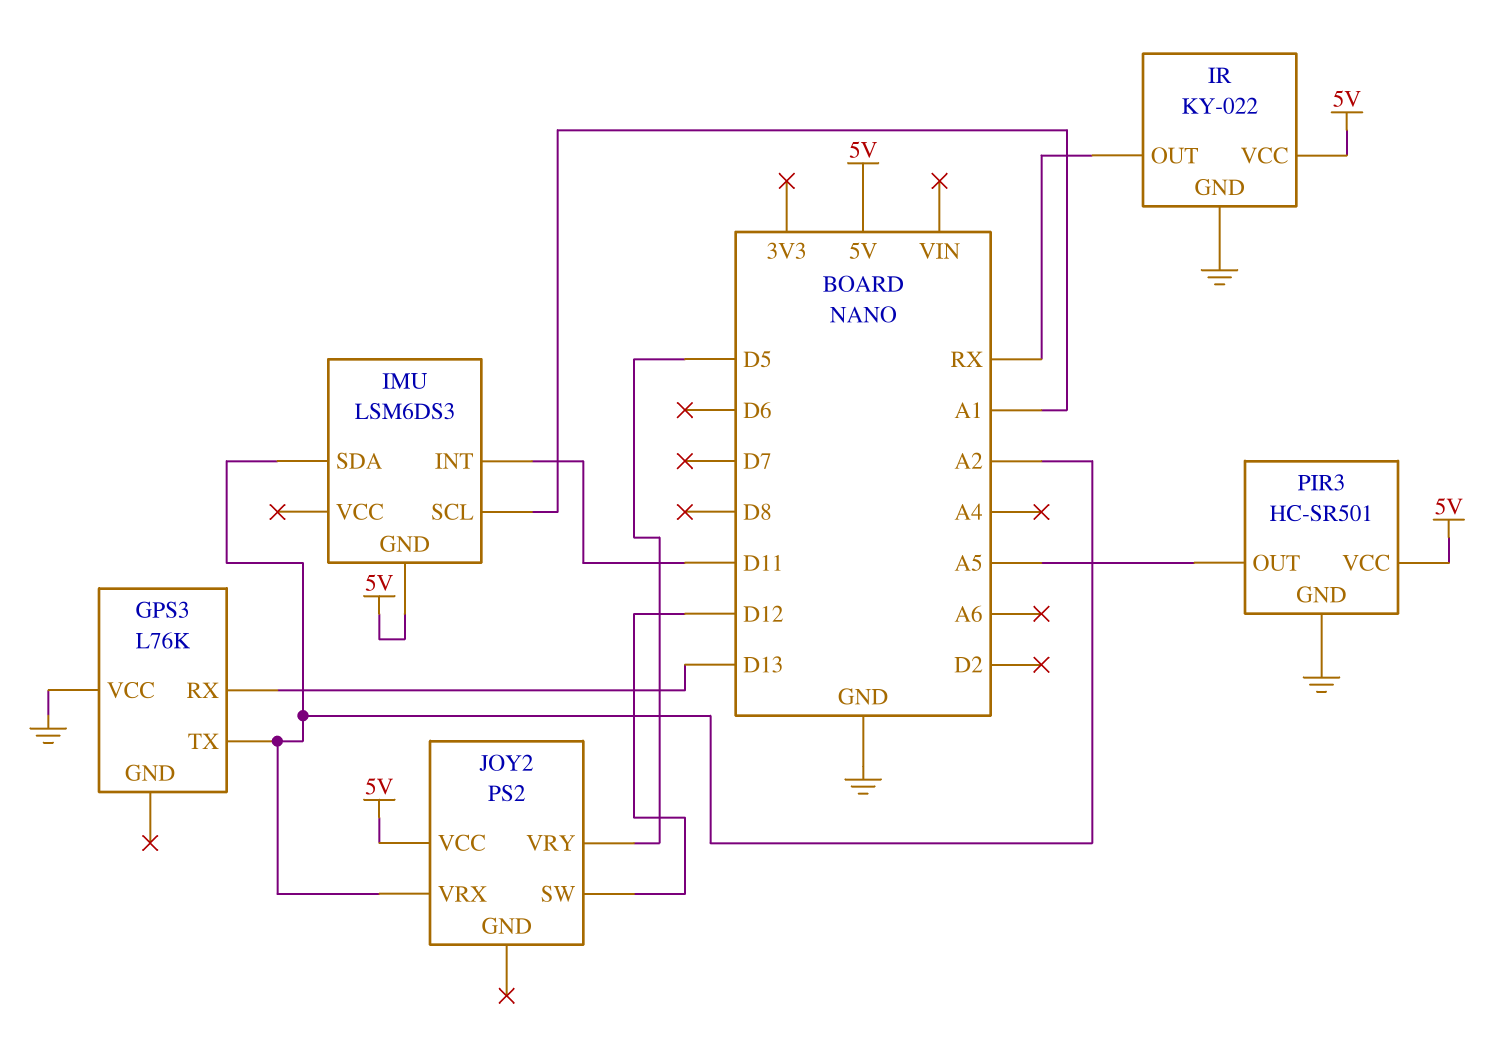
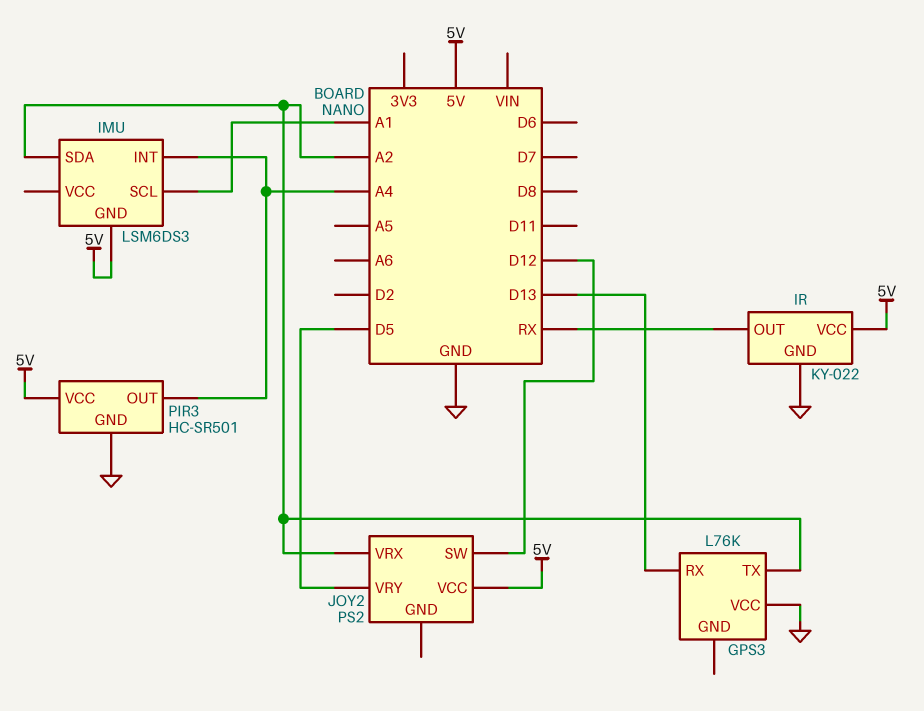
IMU pin INT: D11 -> A4
PIR3 pin OUT: A5 -> A4

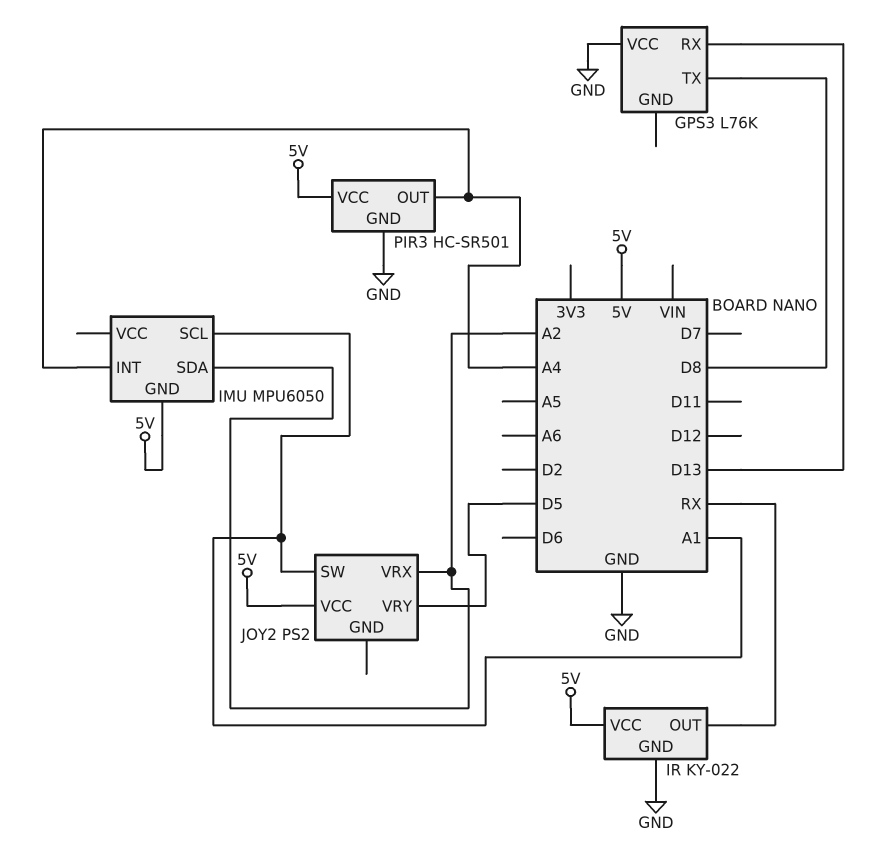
GPS3 pin TX: A2 -> D8
IMU: LSM6DS3 -> MPU6050
JOY2 pin SW: D12 -> A1

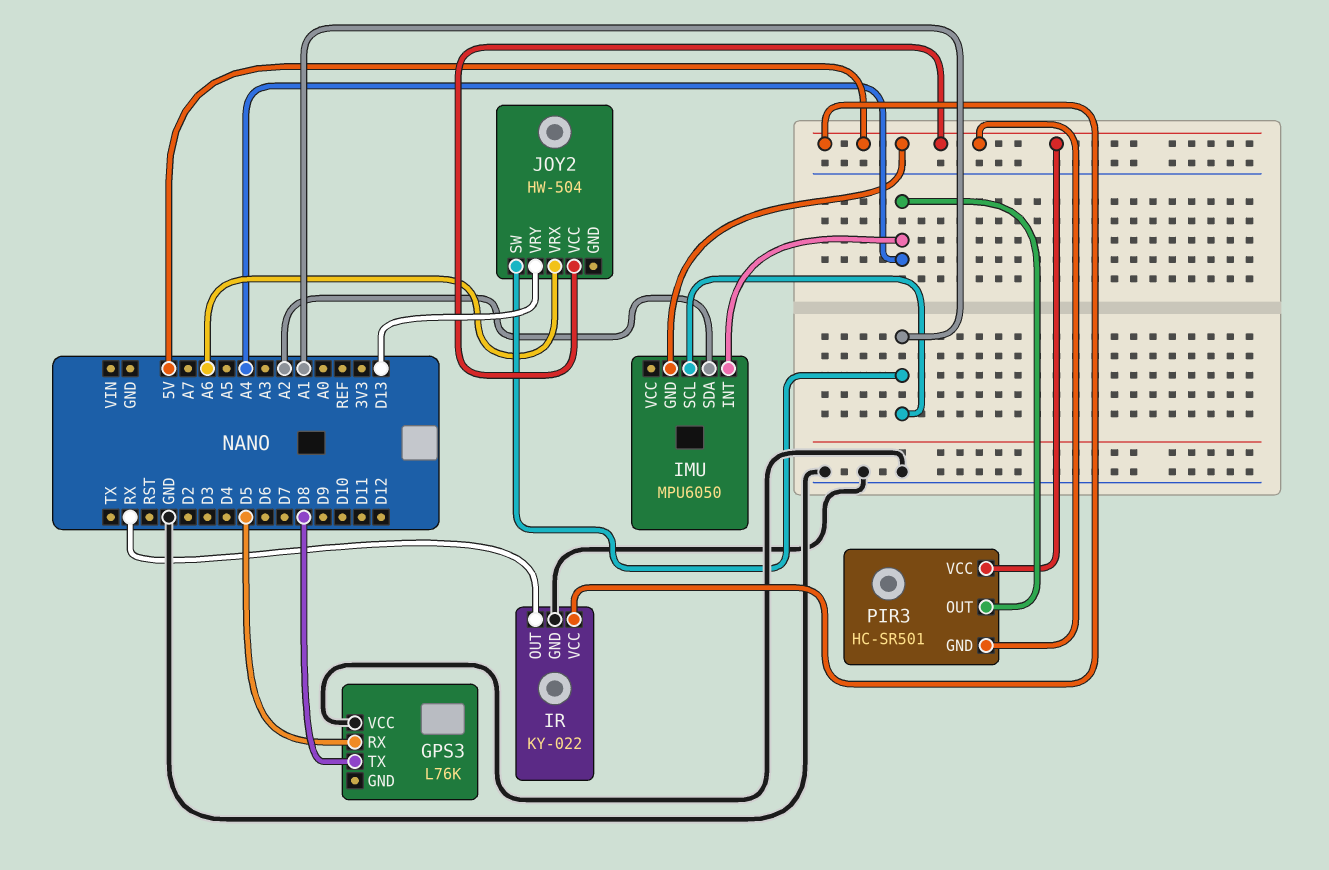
GPS3 pin RX: D13 -> D5
JOY2: PS2 -> HW-504
JOY2 pin VRX: A2 -> A6
JOY2 pin VRY: D5 -> D13
PIR3 pin GND: GND -> 5V

